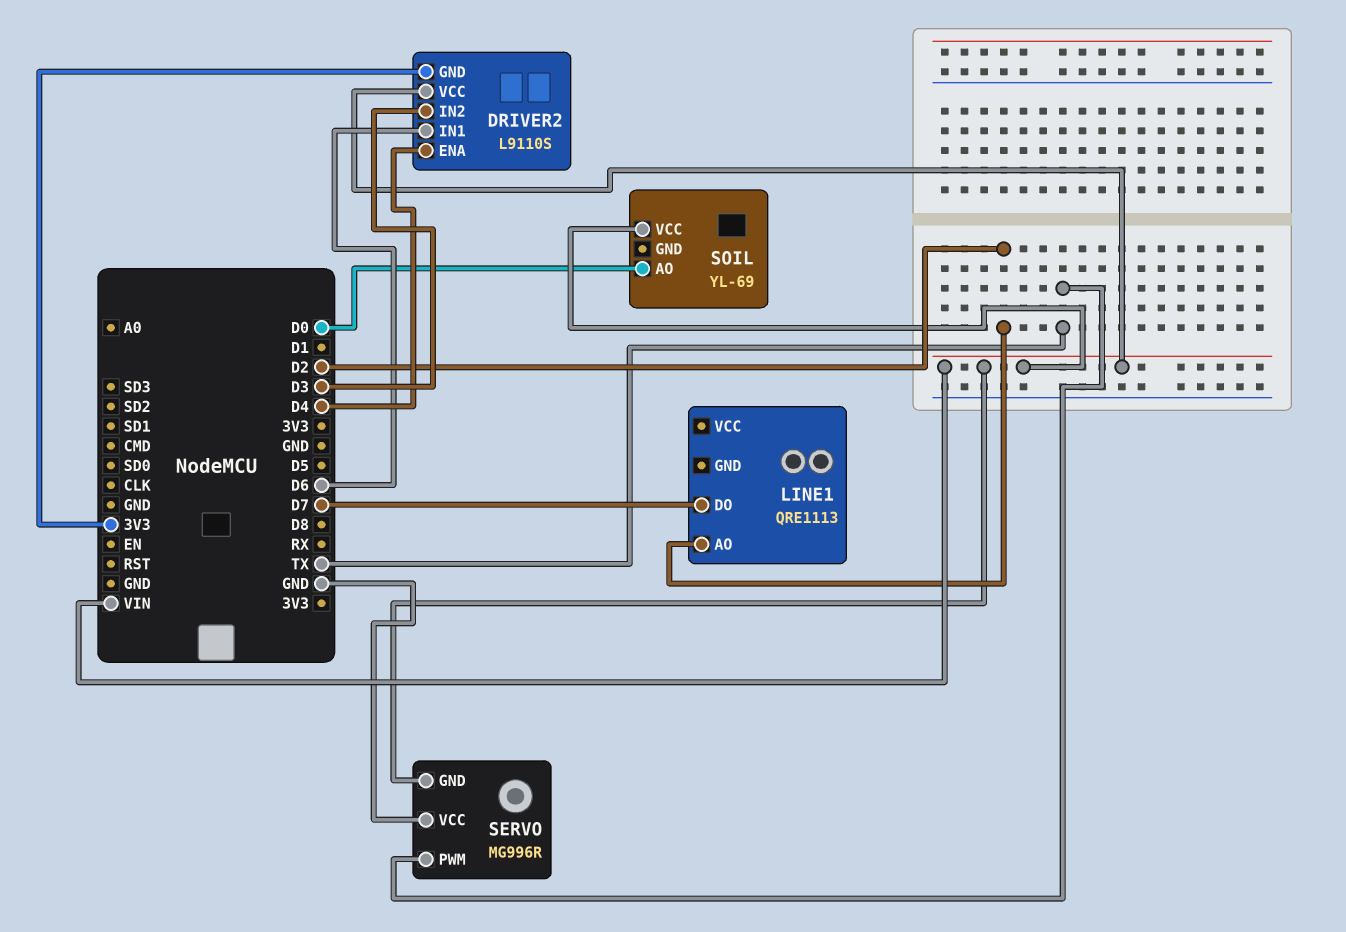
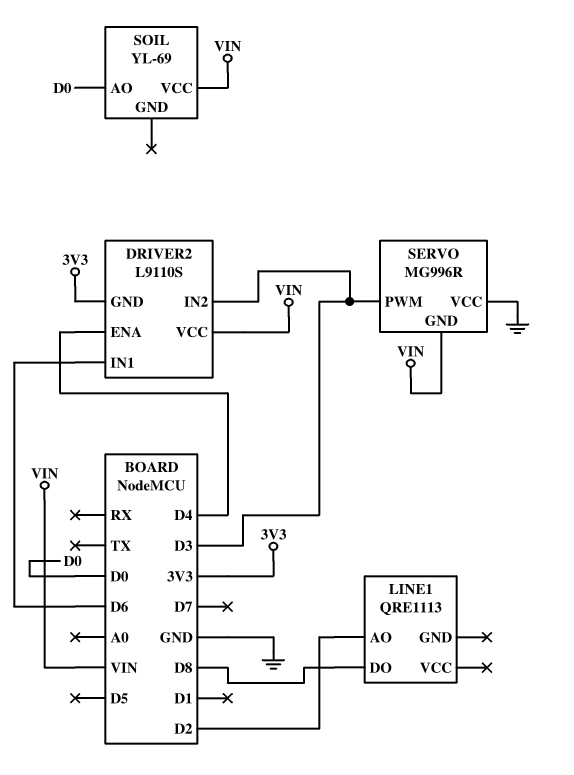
LINE1 pin DO: D7 -> D8
SERVO pin PWM: TX -> D3

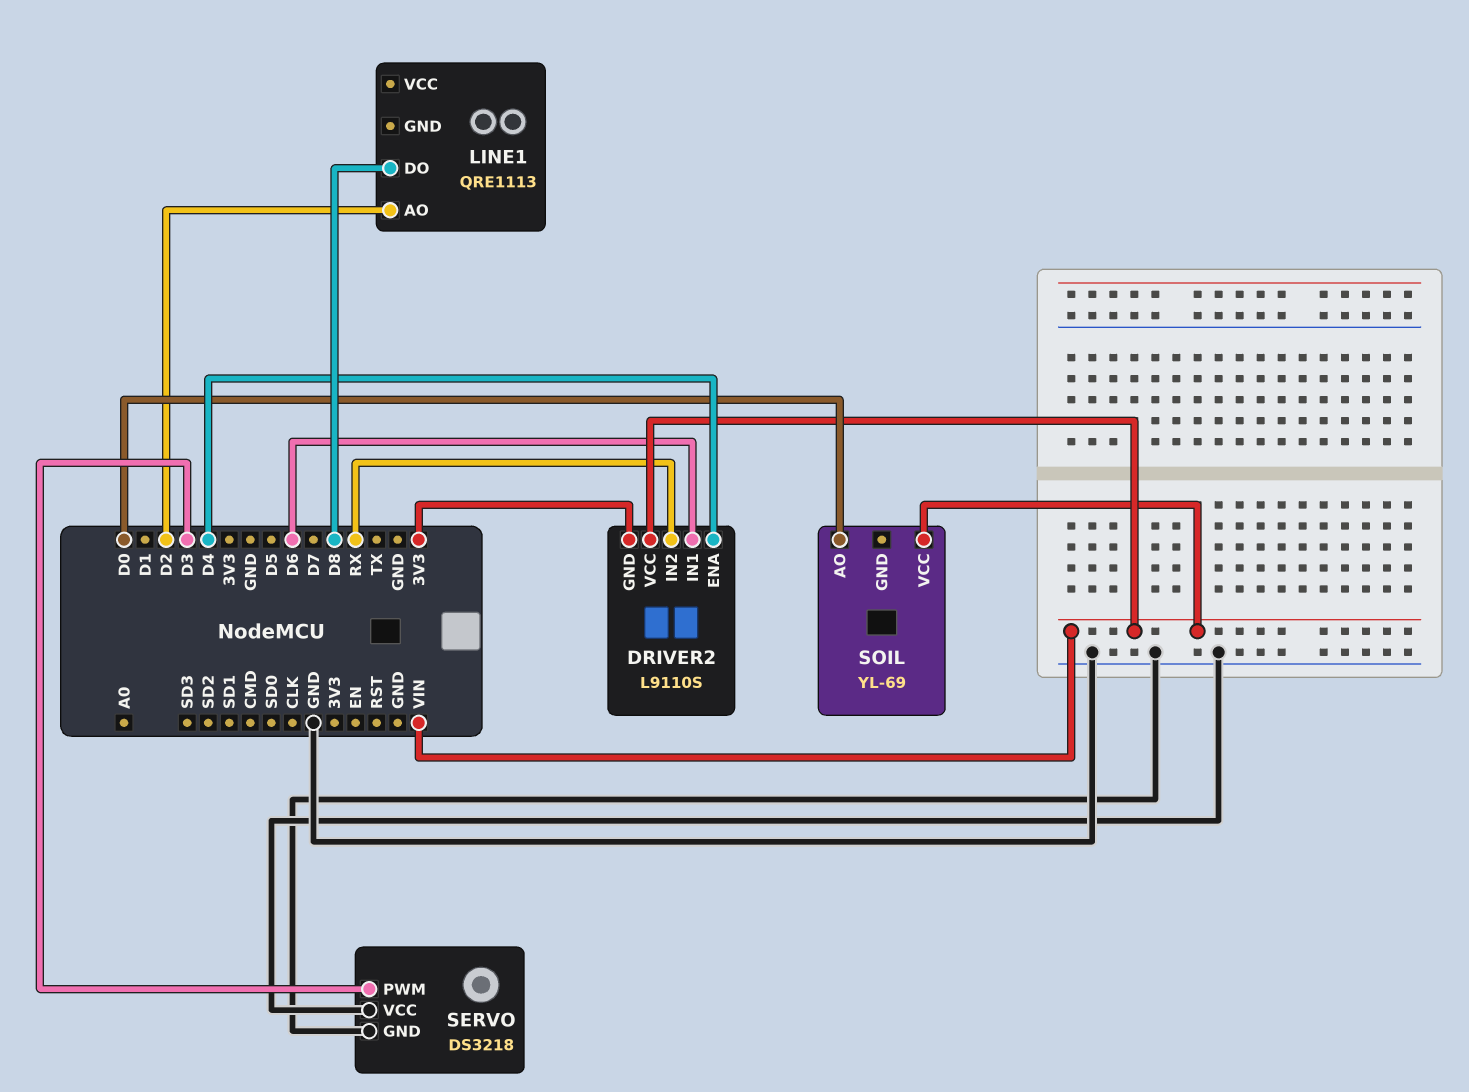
DRIVER2 pin IN2: D3 -> RX
SERVO: MG996R -> DS3218
SERVO pin GND: VIN -> GND

